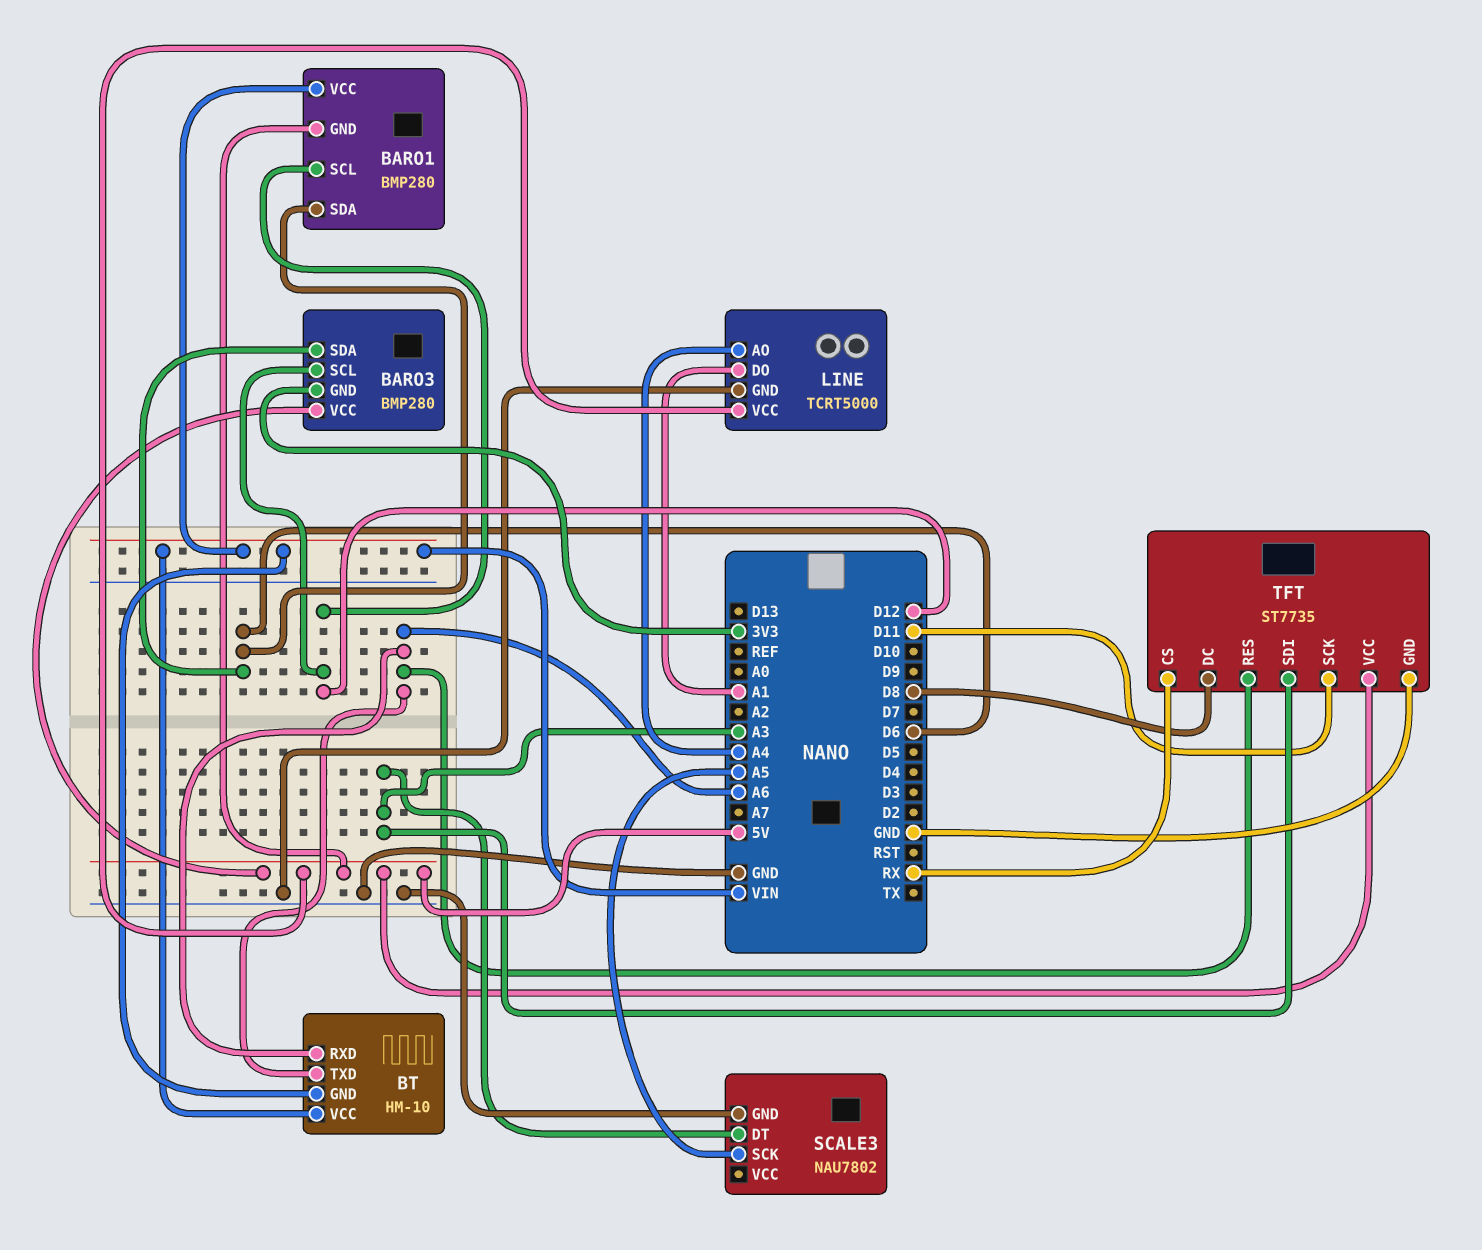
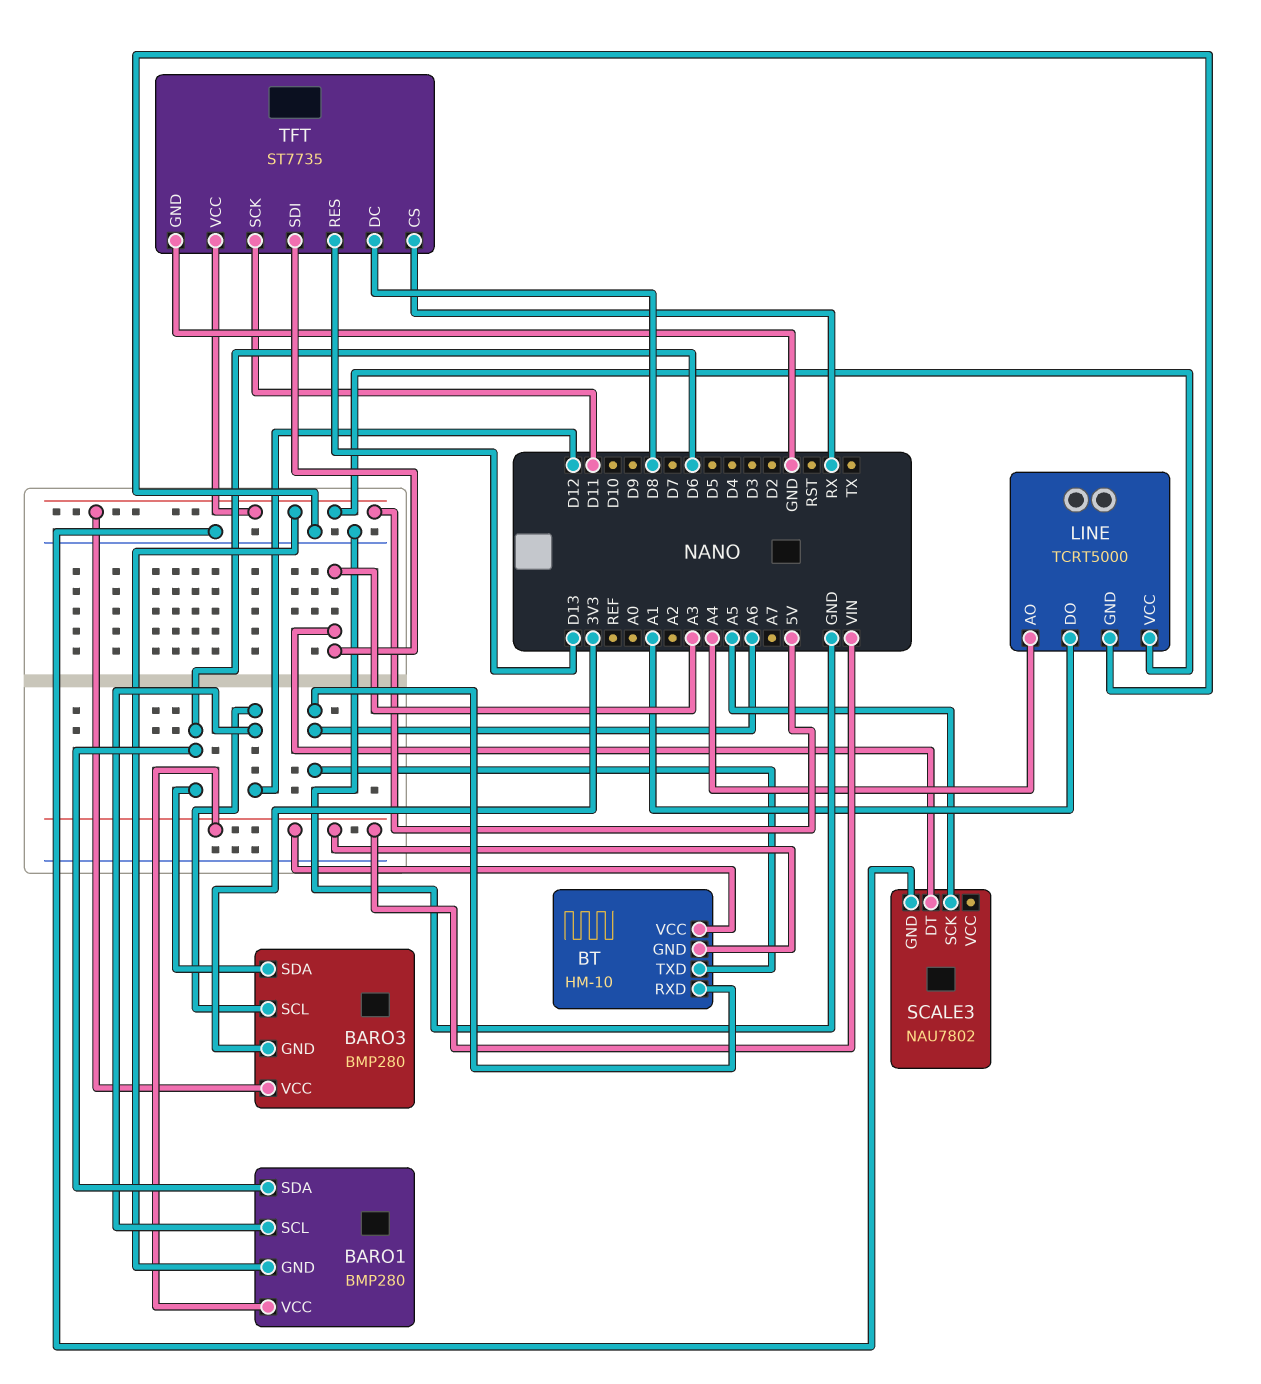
TFT pin RES: A6 -> D13

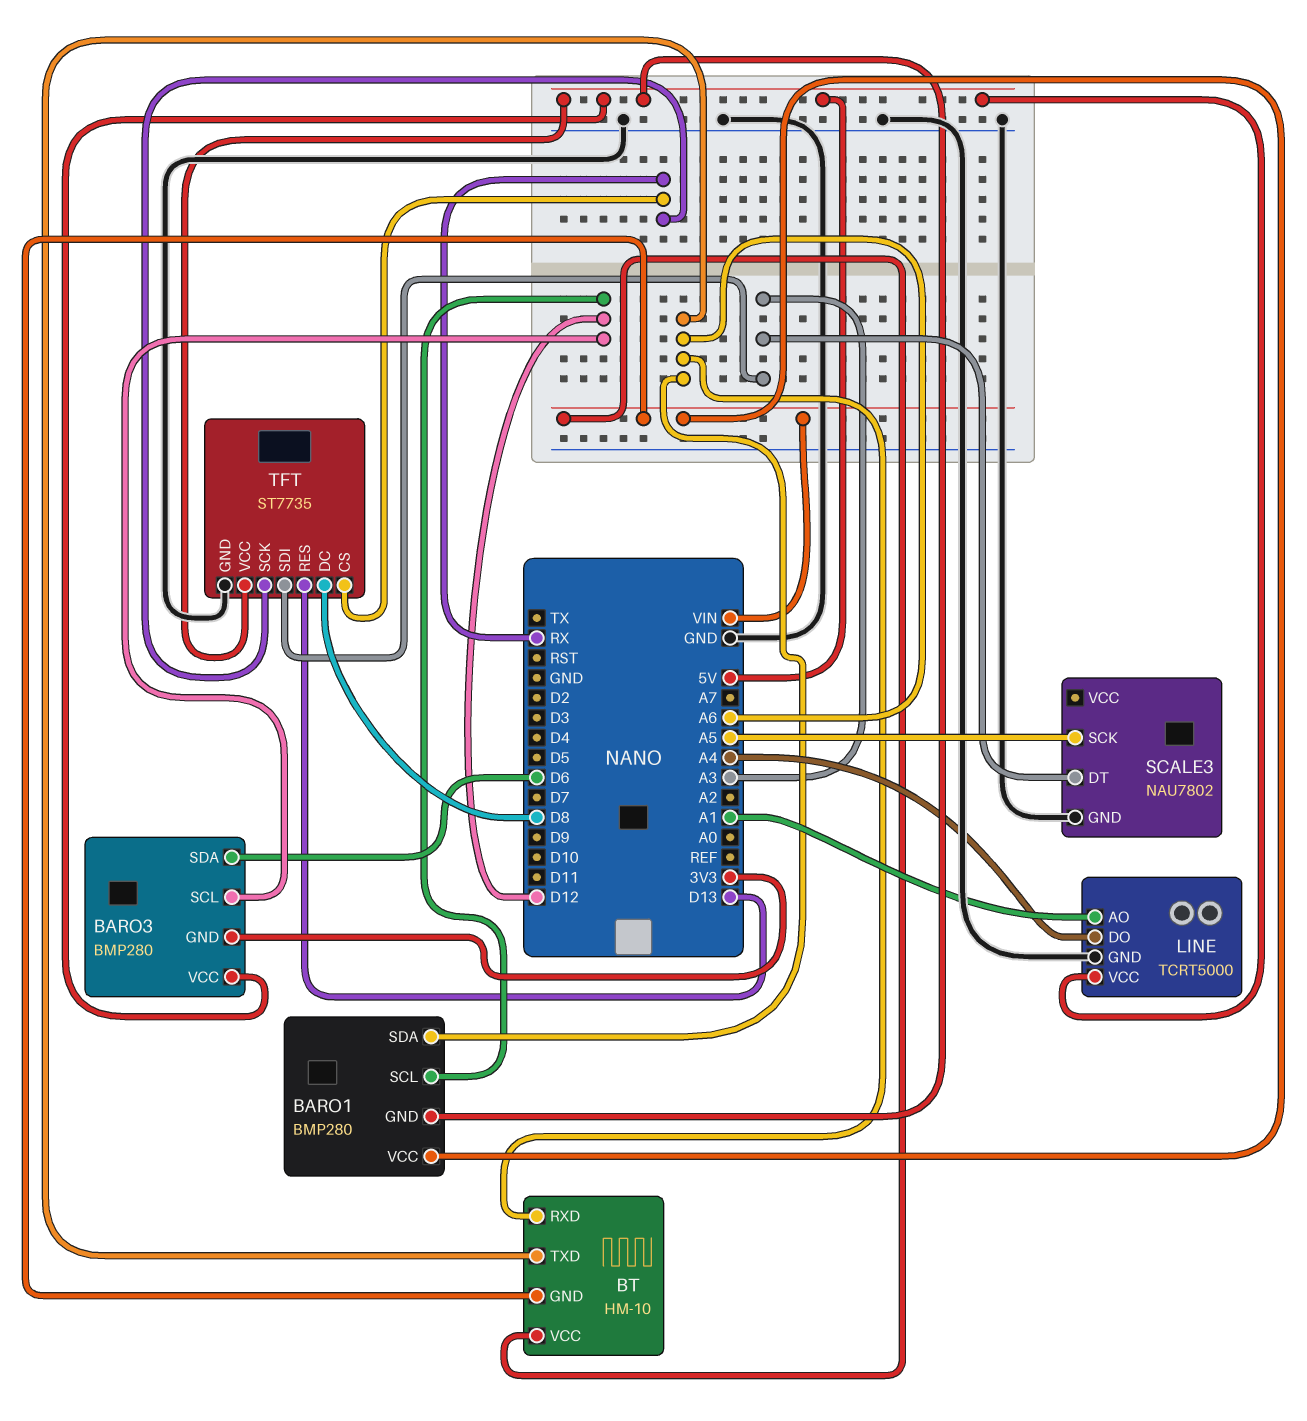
BARO1 pin SDA: D6 -> A6
LINE pin AO: A4 -> A1
LINE pin DO: A1 -> A4
TFT pin SCK: D11 -> RX

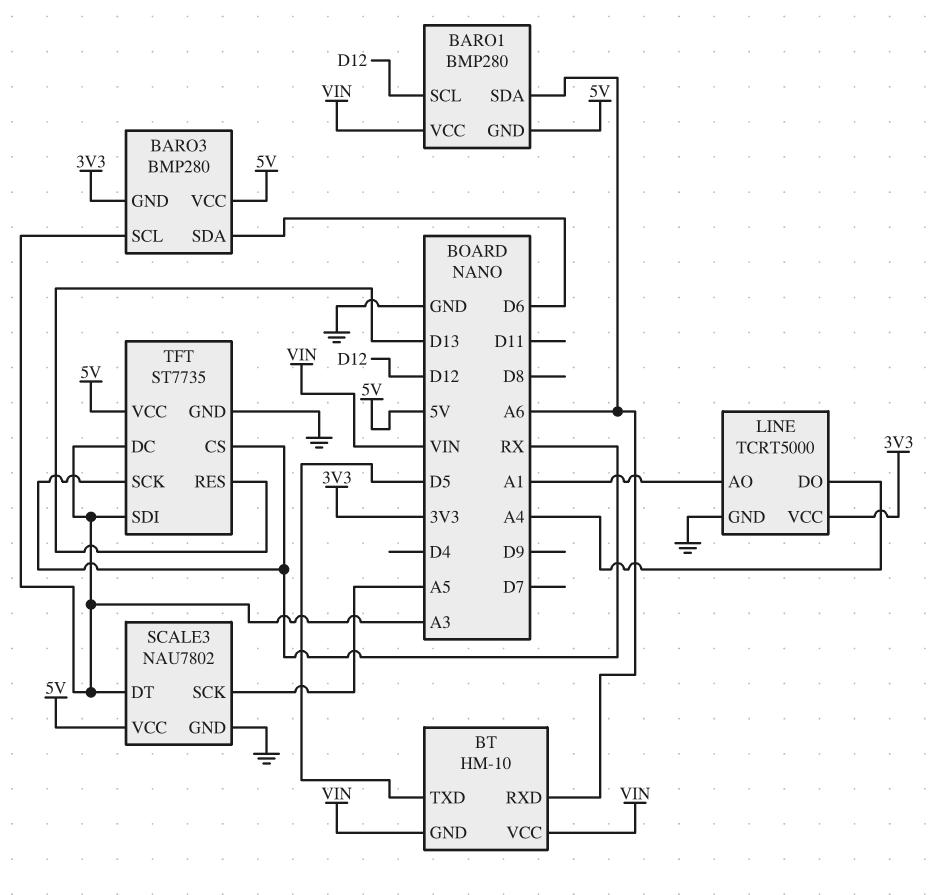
BARO3 pin SCL: D12 -> A3
BT pin TXD: A6 -> D5
LINE pin VCC: 5V -> 3V3
SCALE3 pin VCC: none -> 5V
TFT pin DC: D8 -> A3

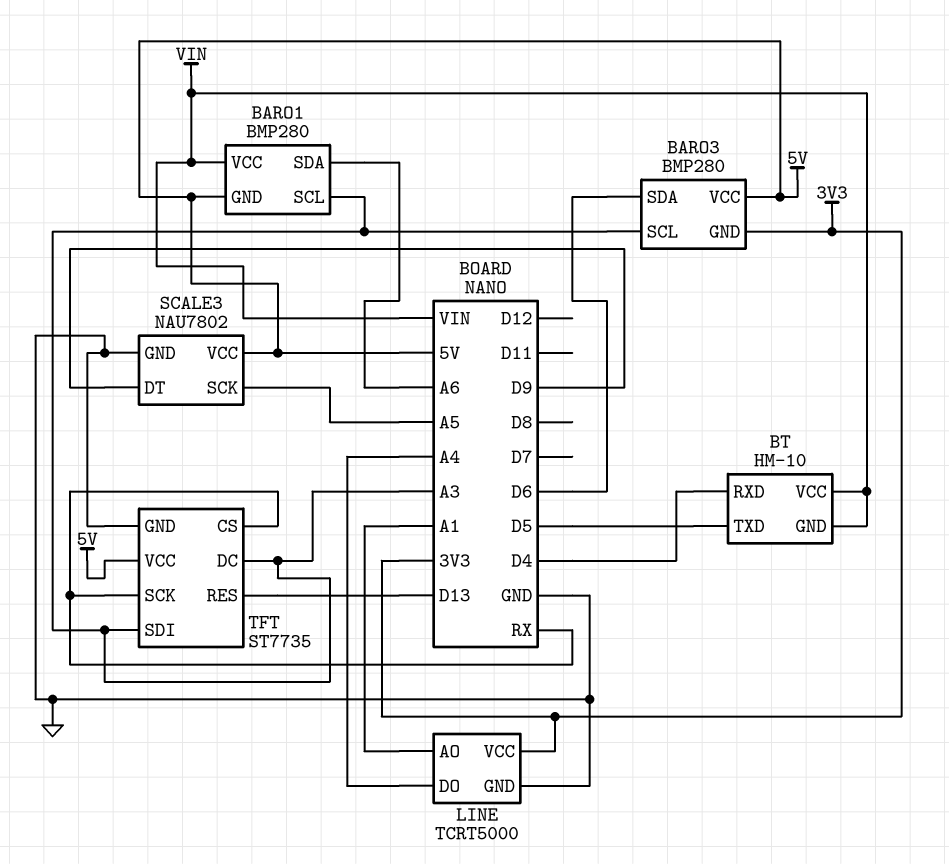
BARO1 pin SCL: D12 -> A3
BT pin RXD: A6 -> D4
SCALE3 pin DT: A3 -> D9

